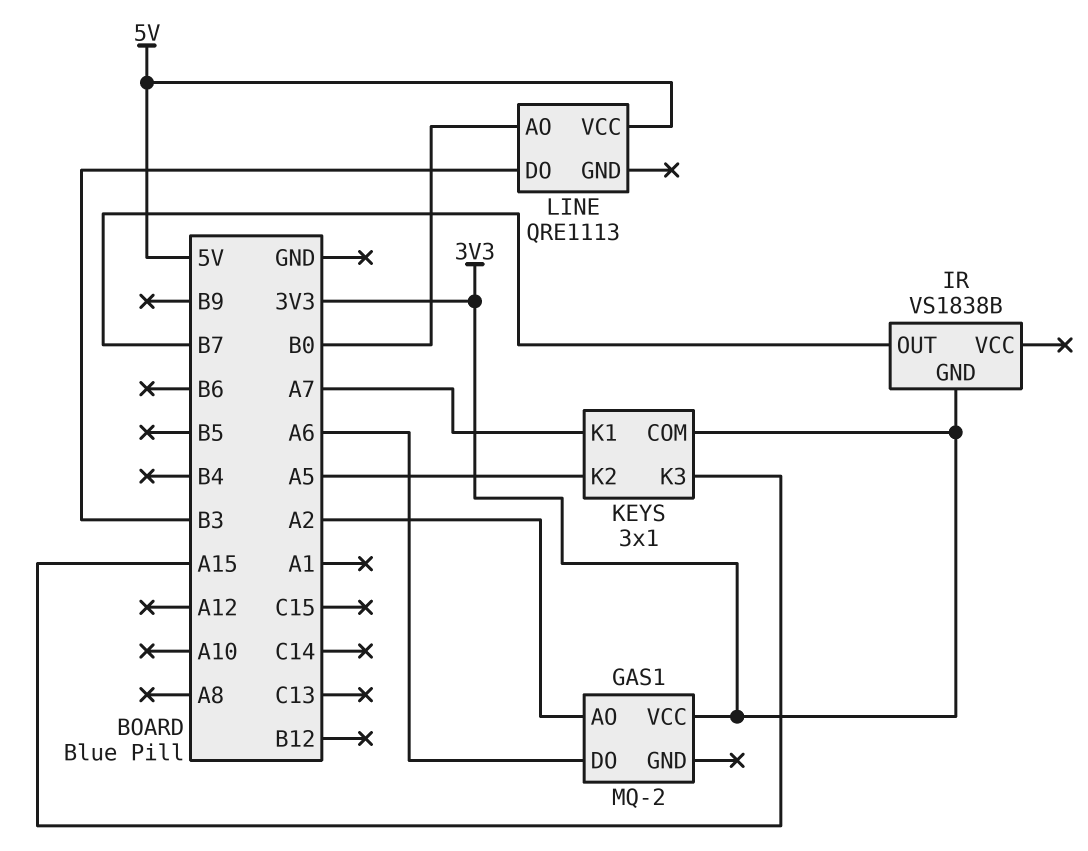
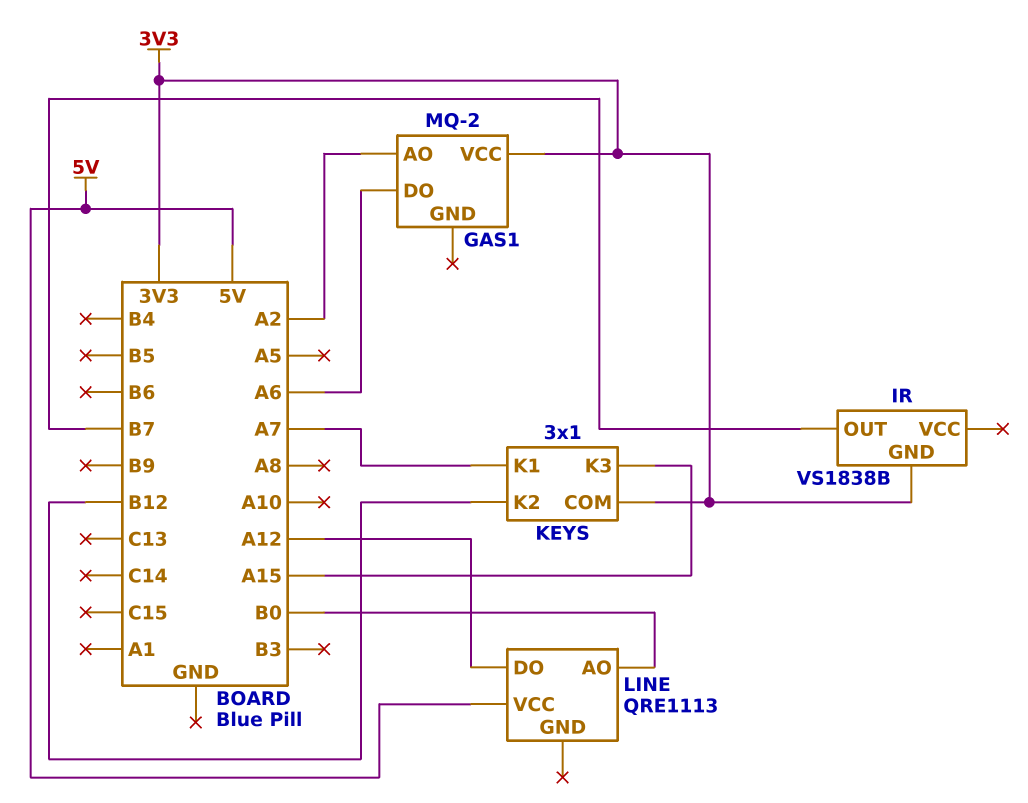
KEYS pin K2: A5 -> B12
LINE pin DO: B3 -> A12

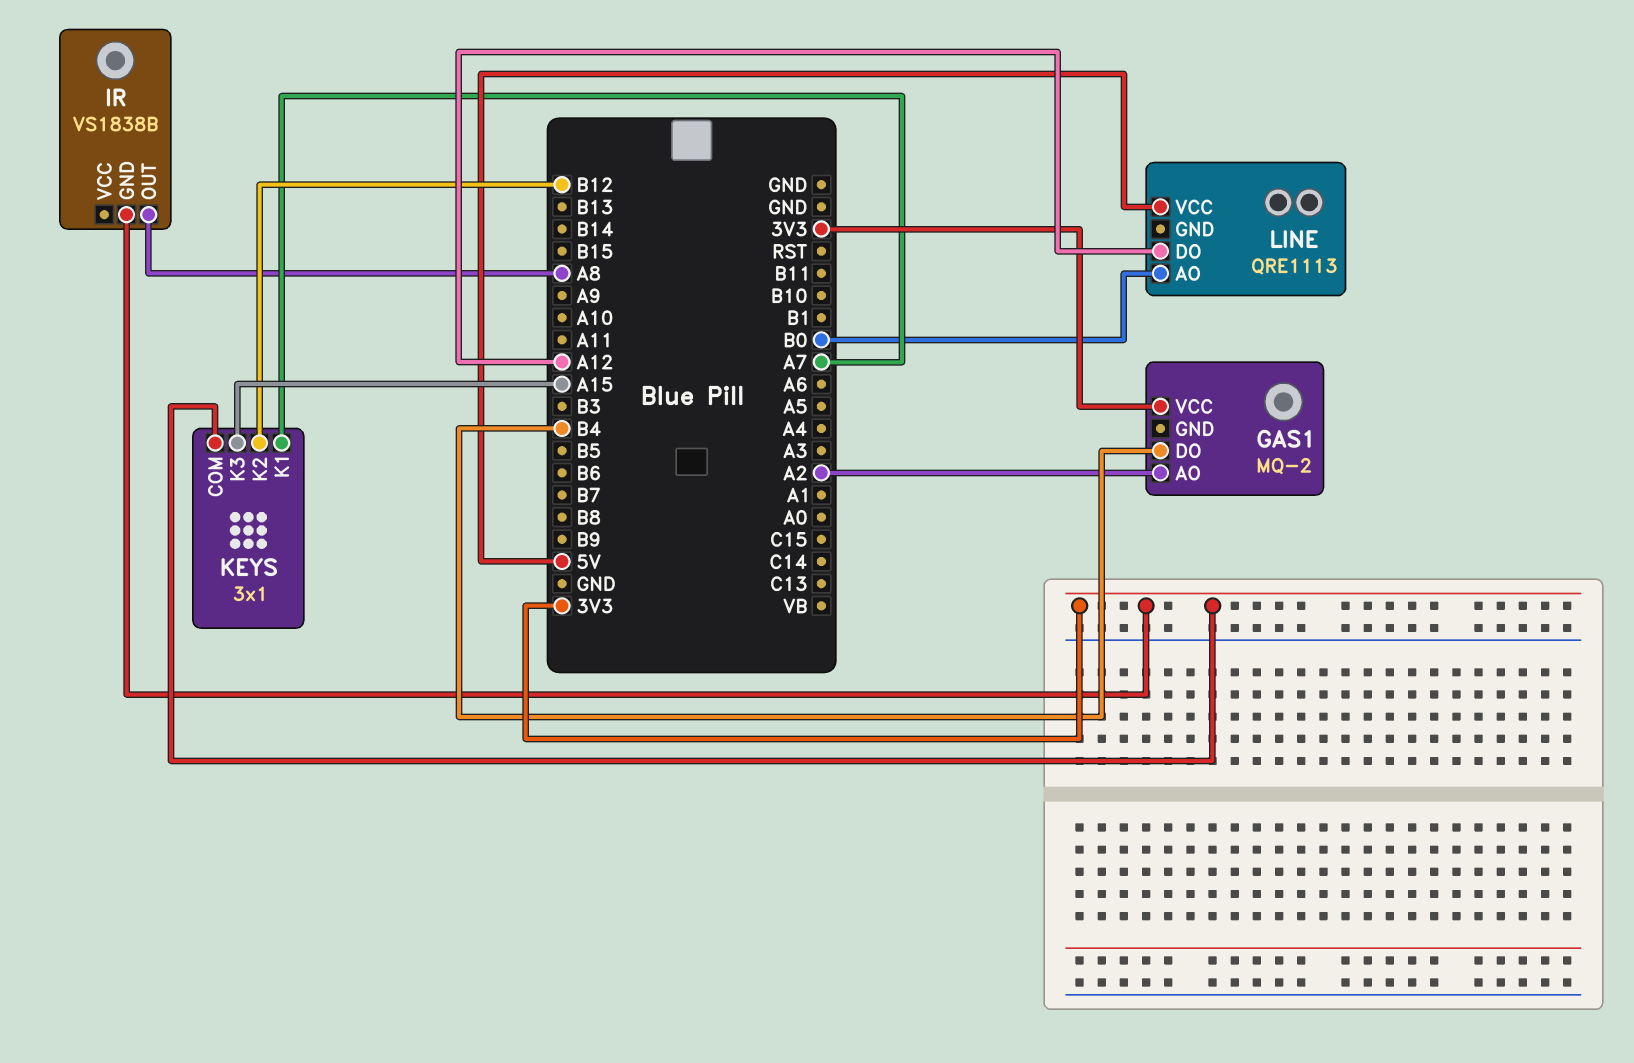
GAS1 pin DO: A6 -> B4
IR pin OUT: B7 -> A8

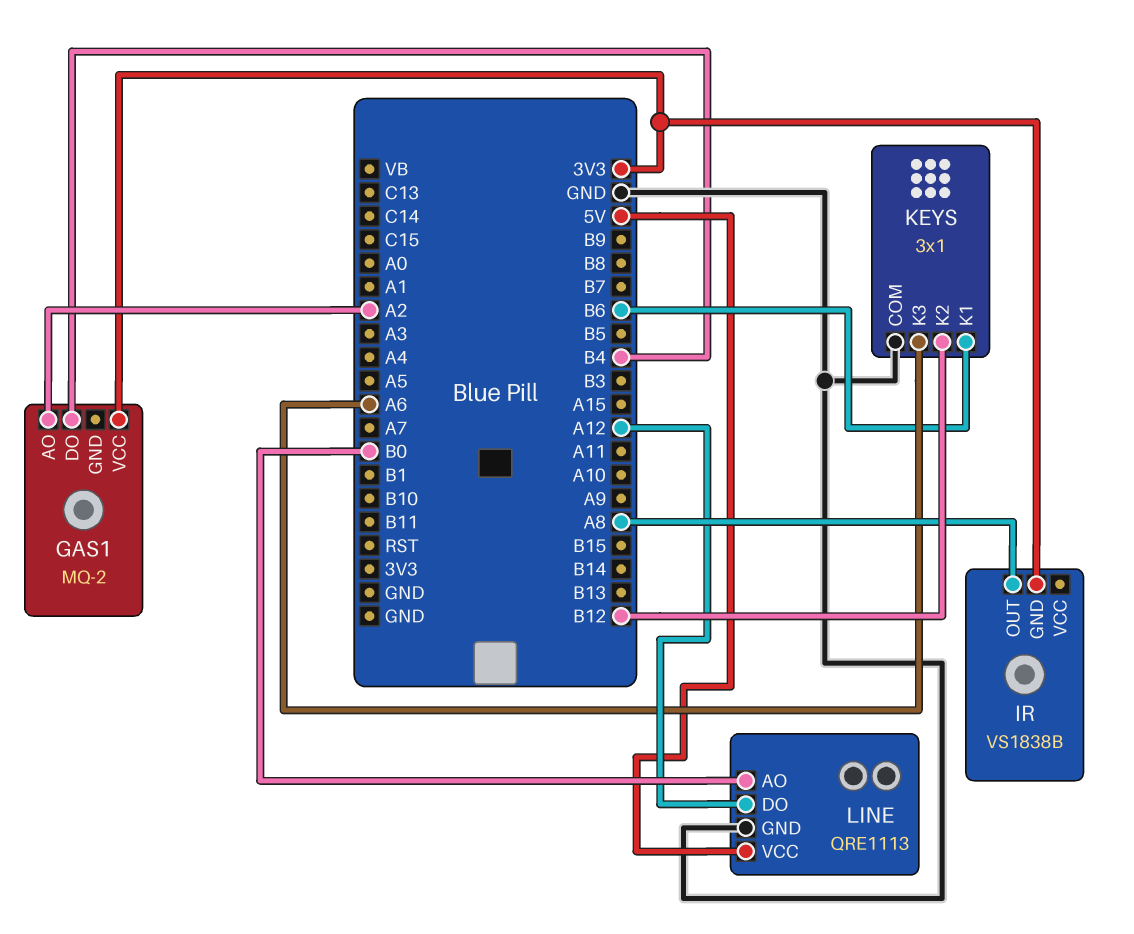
KEYS pin COM: 3V3 -> GND
KEYS pin K1: A7 -> B6
KEYS pin K3: A15 -> A6
LINE pin GND: none -> GND

